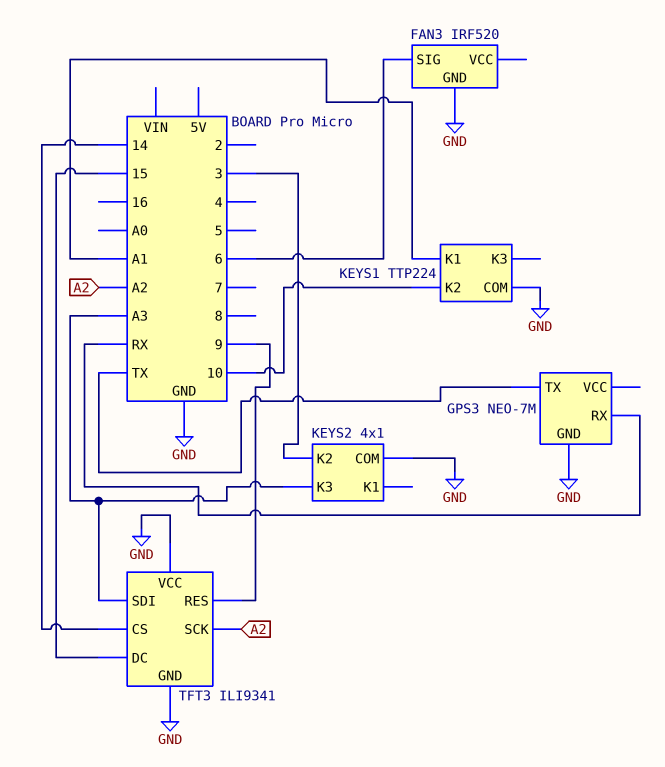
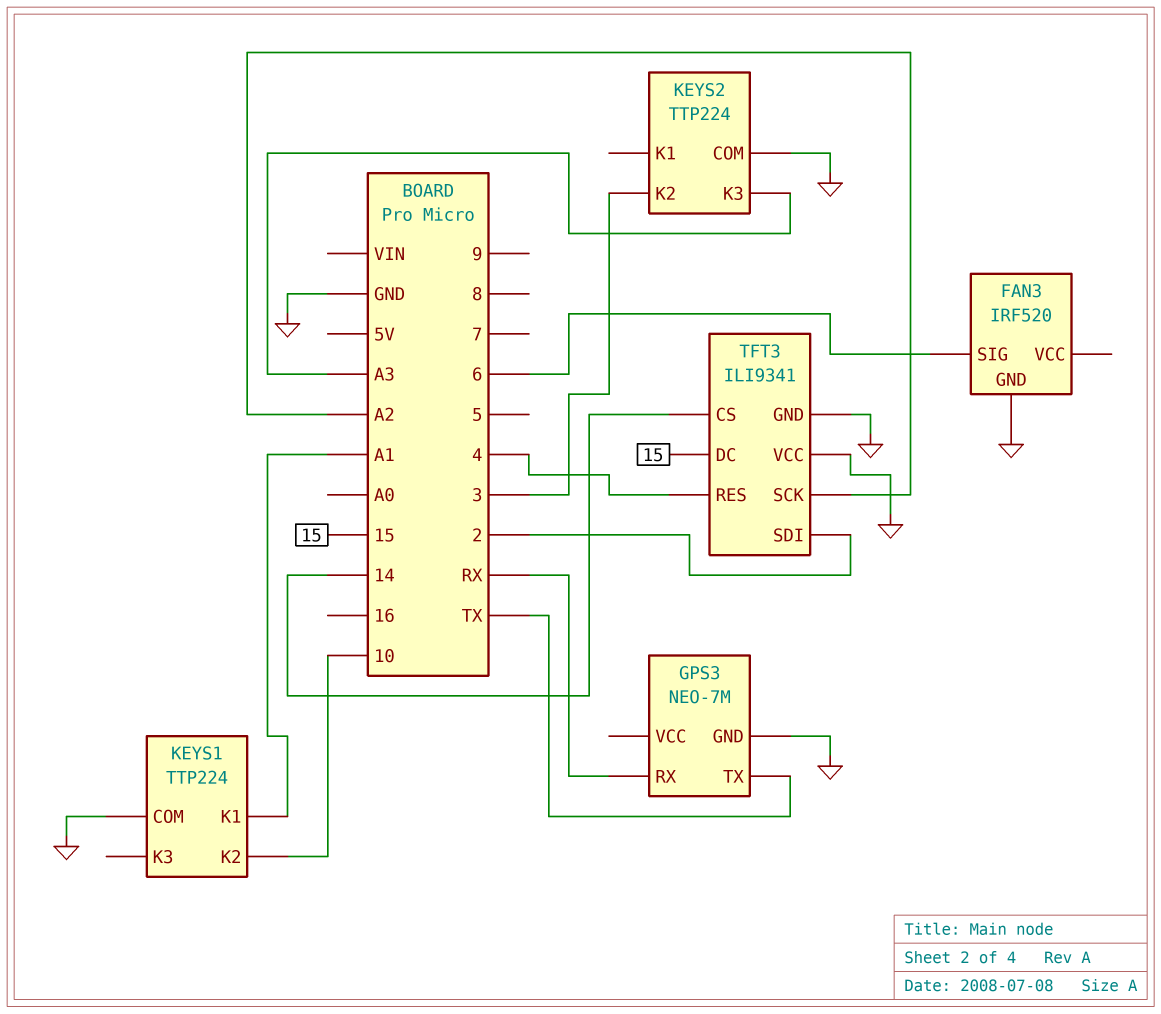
KEYS2: 4x1 -> TTP224
TFT3 pin RES: 9 -> 4
TFT3 pin SDI: A3 -> 2

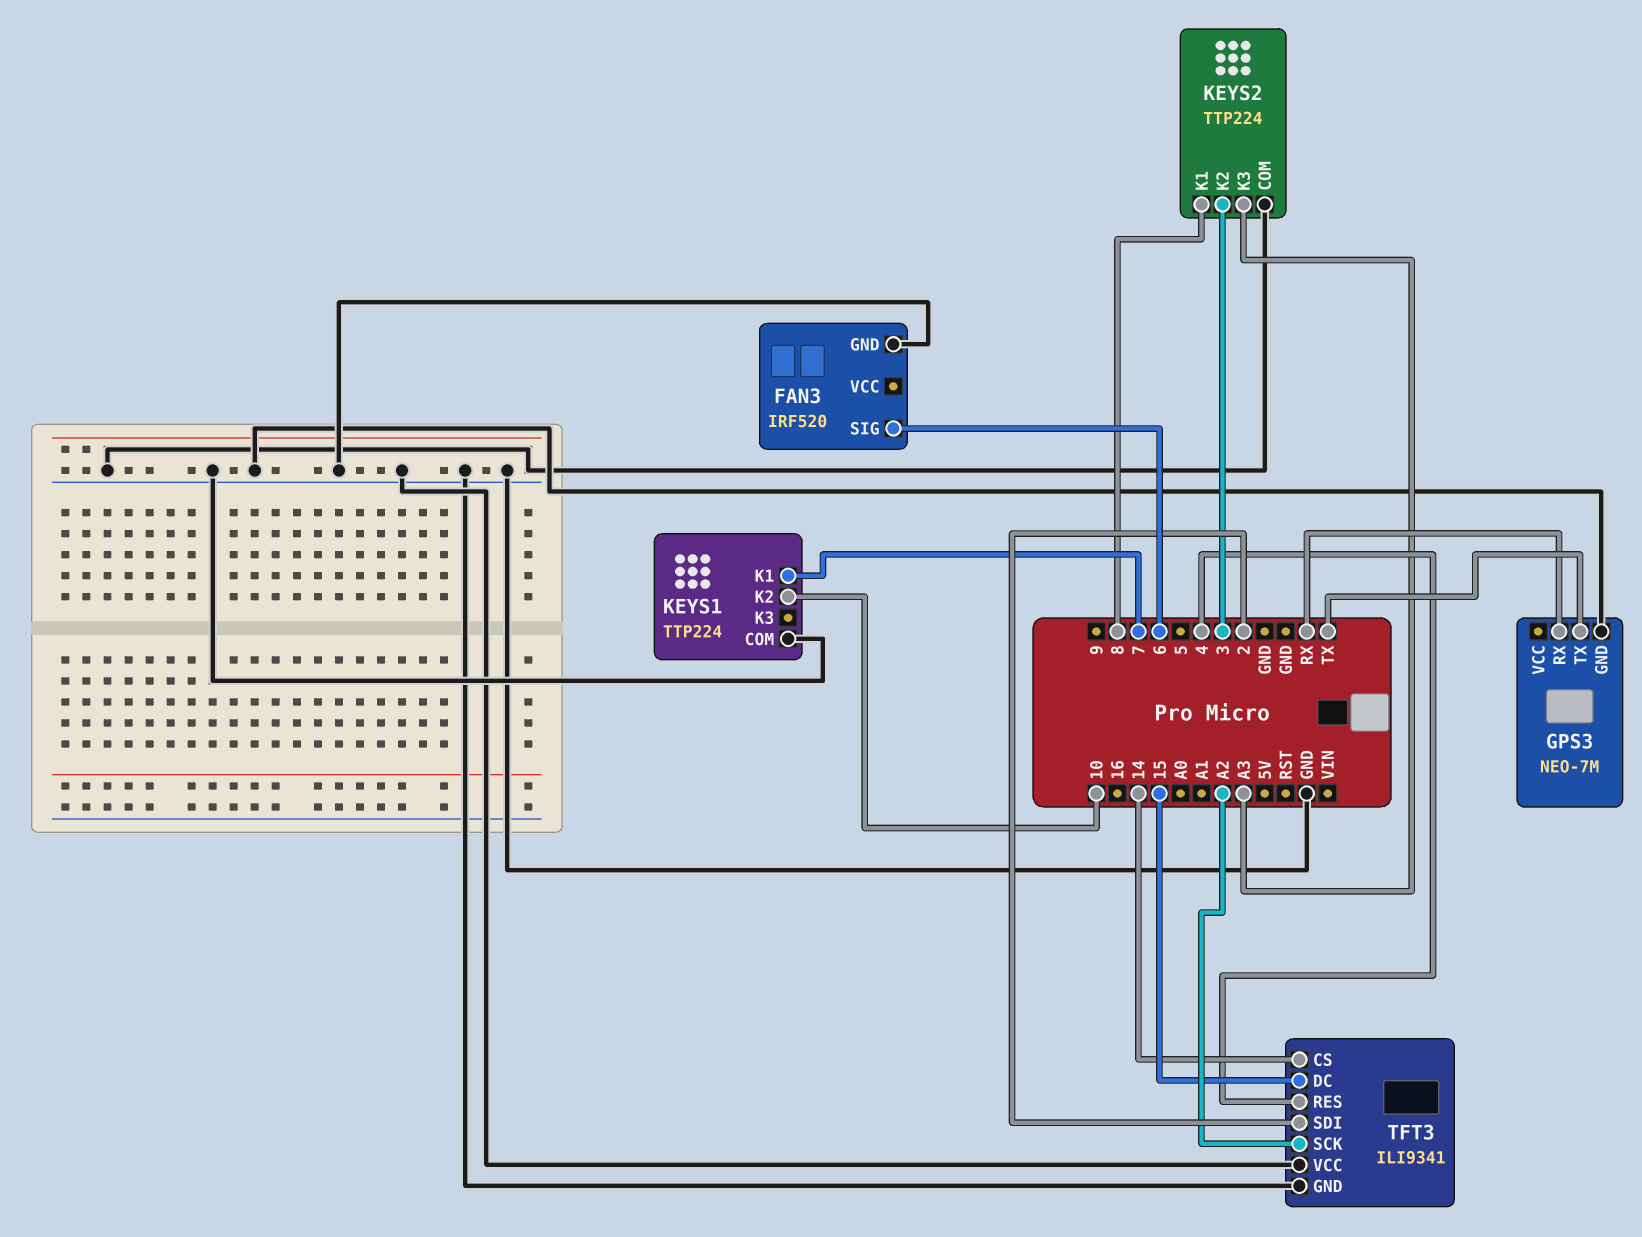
KEYS1 pin K1: A1 -> 7
KEYS2 pin K1: none -> 8

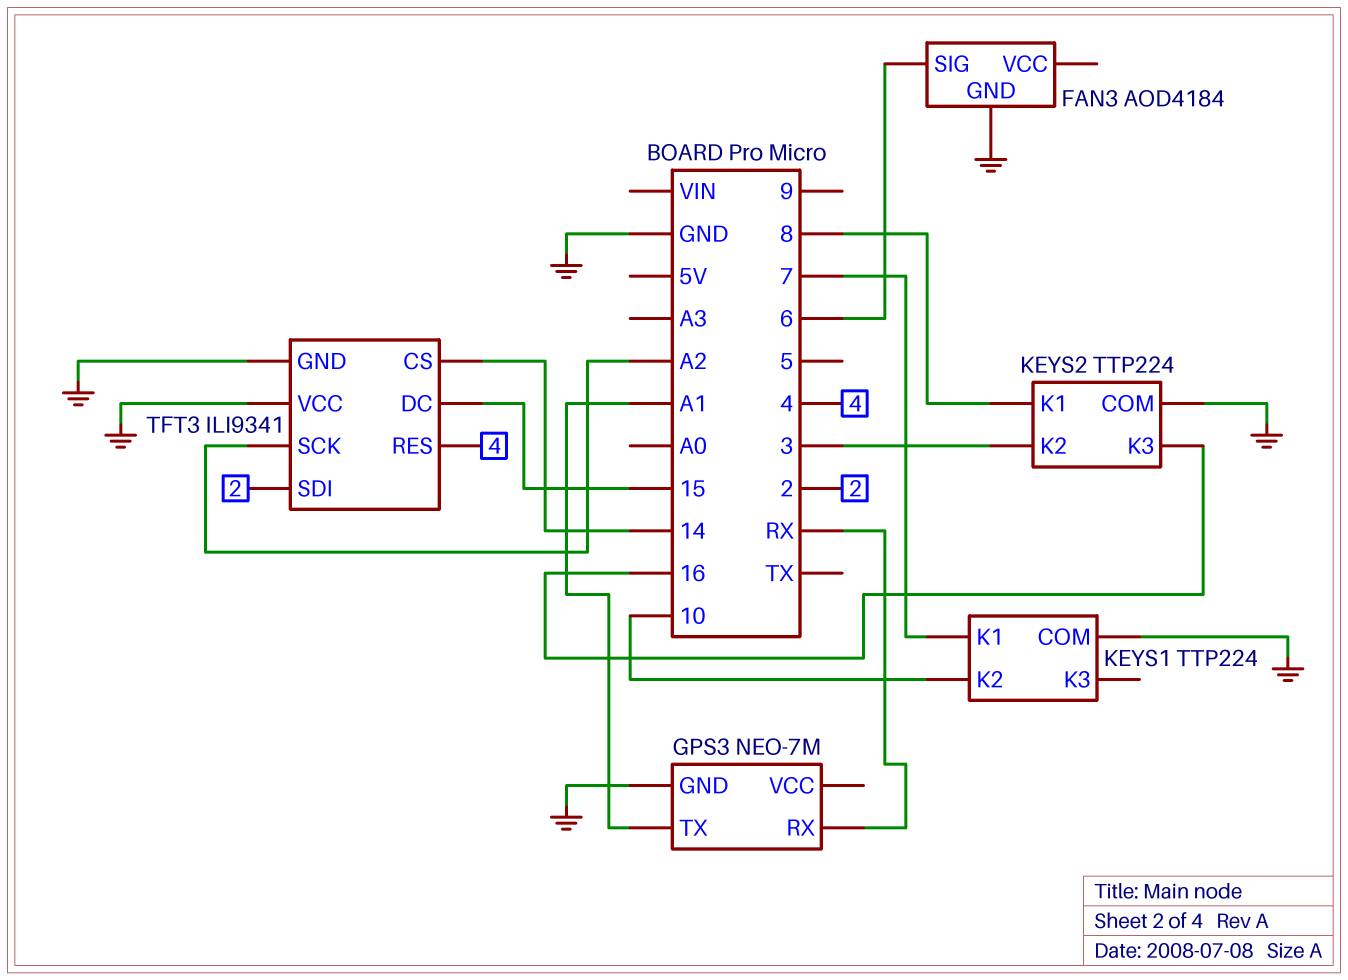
FAN3: IRF520 -> AOD4184
GPS3 pin TX: TX -> A1
KEYS2 pin K3: A3 -> 16

